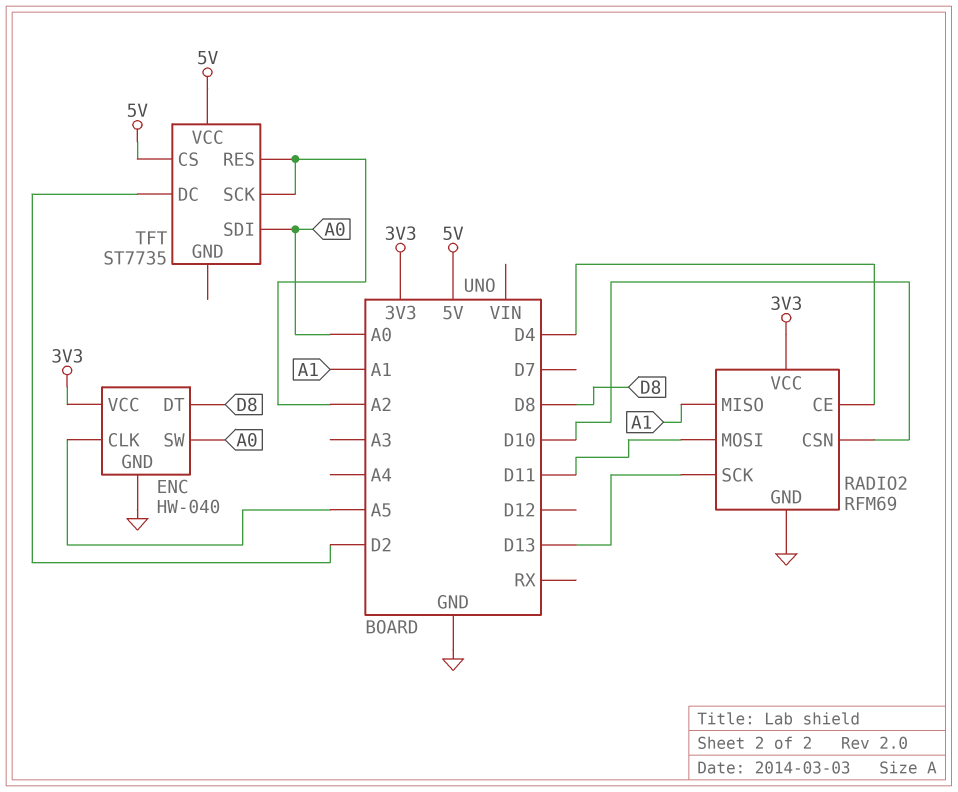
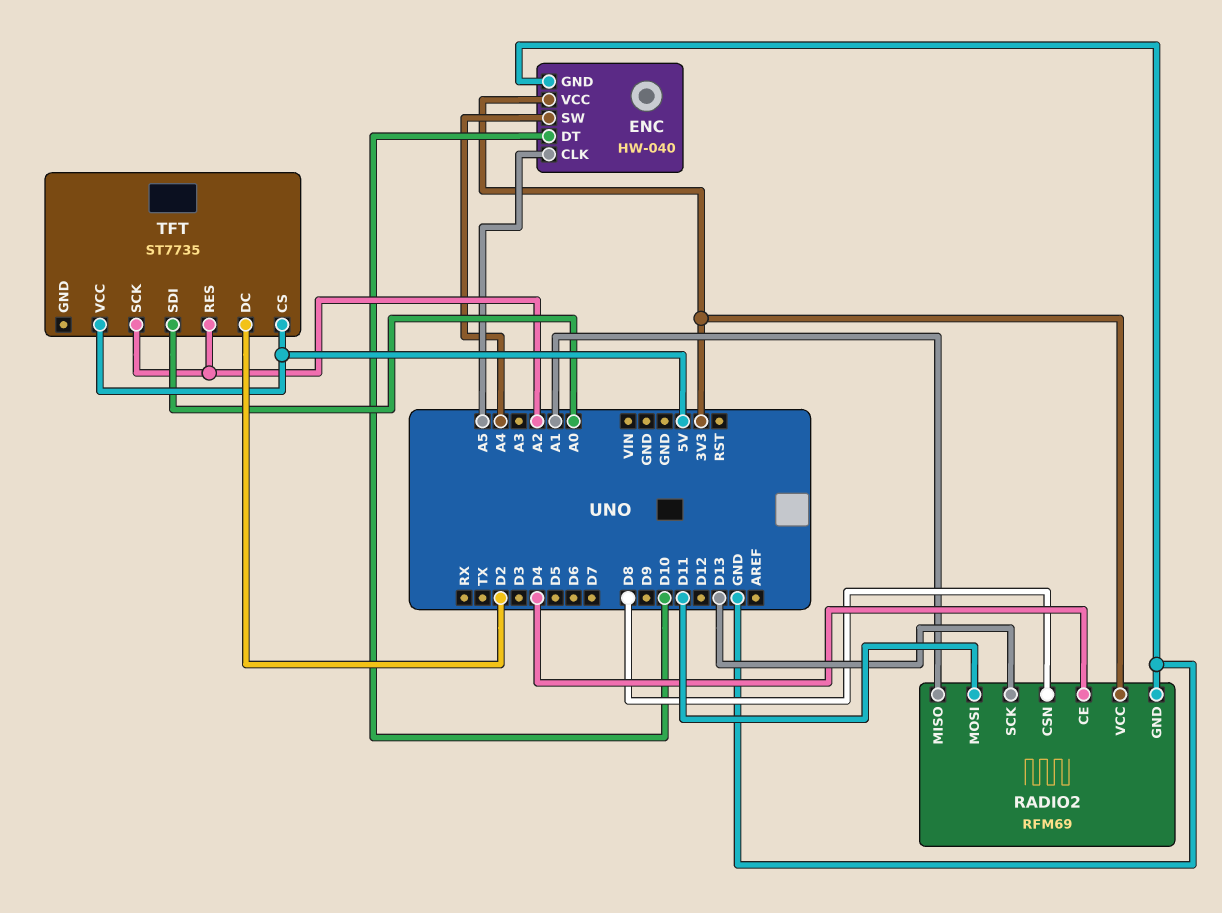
ENC pin DT: D8 -> D10
ENC pin SW: A0 -> A4
RADIO2 pin CSN: D10 -> D8

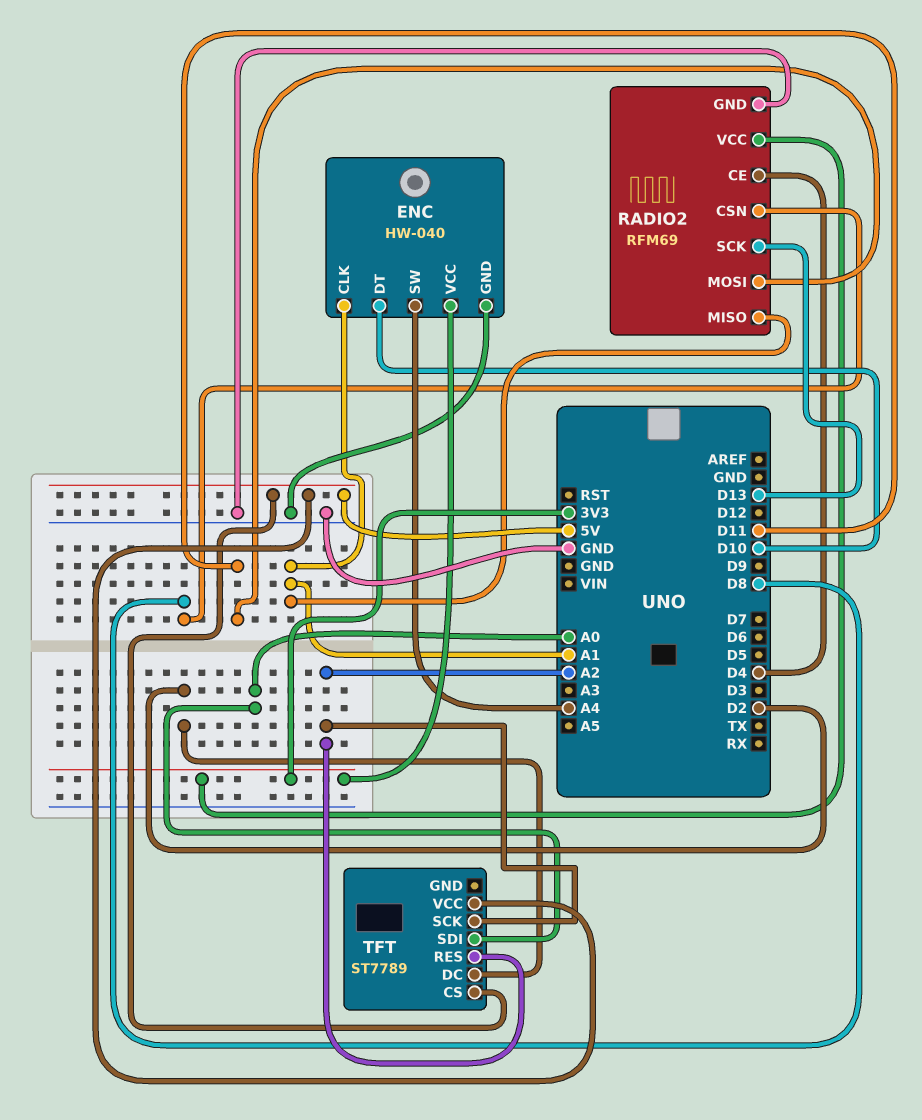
ENC pin CLK: A5 -> A1
TFT: ST7735 -> ST7789

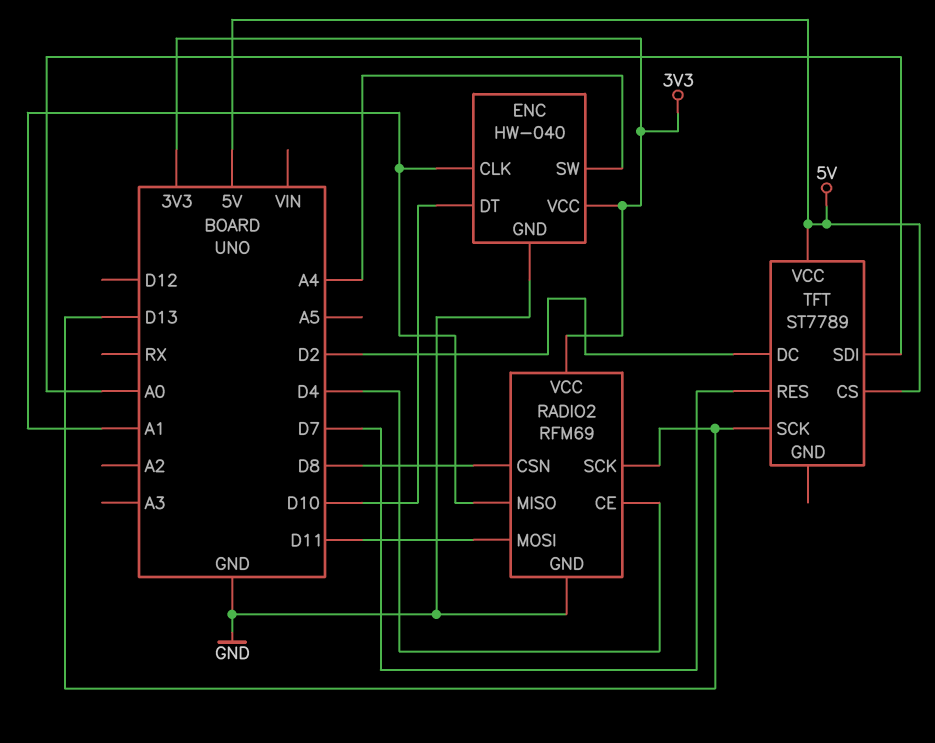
TFT pin RES: A2 -> D7
TFT pin SCK: A2 -> D13

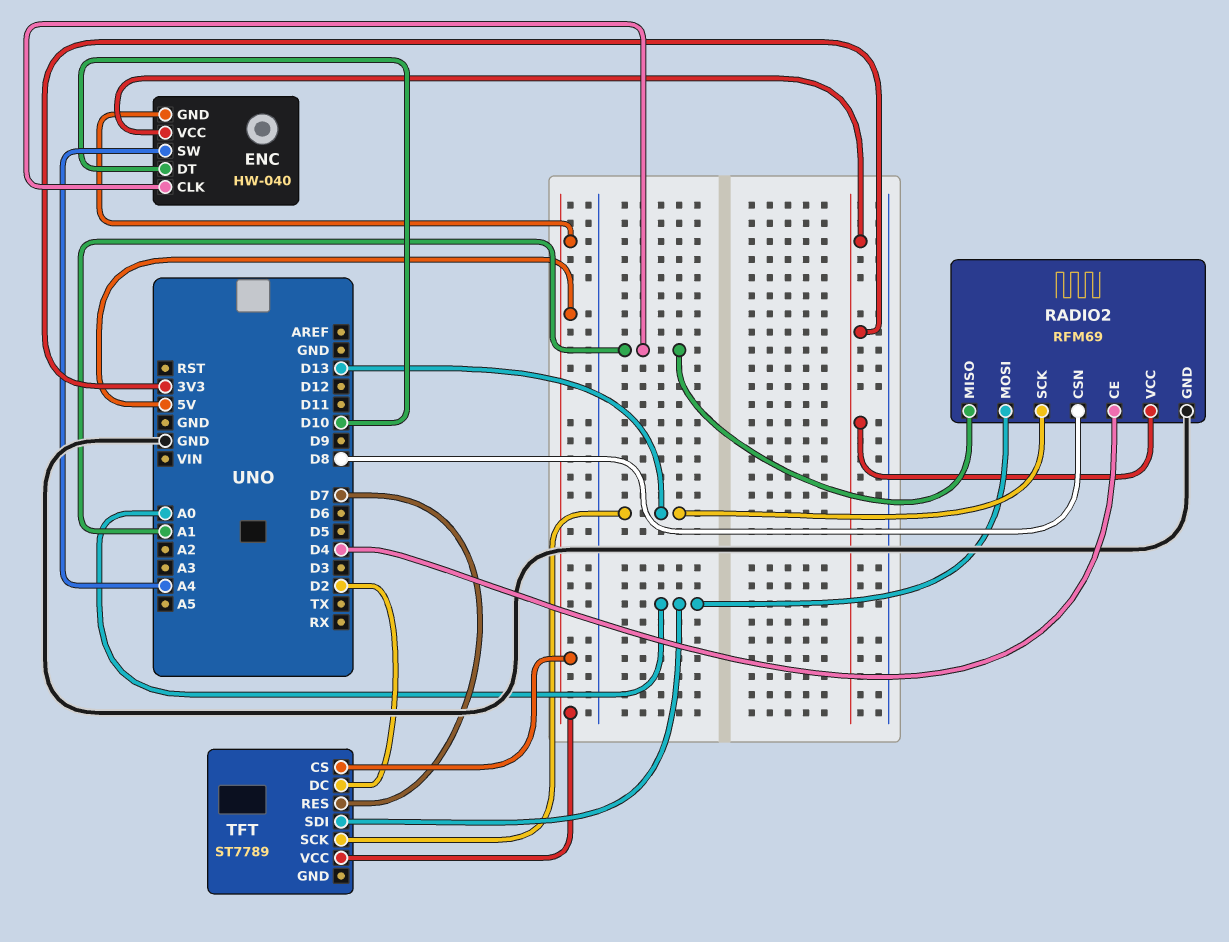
ENC pin GND: GND -> 5V
RADIO2 pin MOSI: D11 -> A0

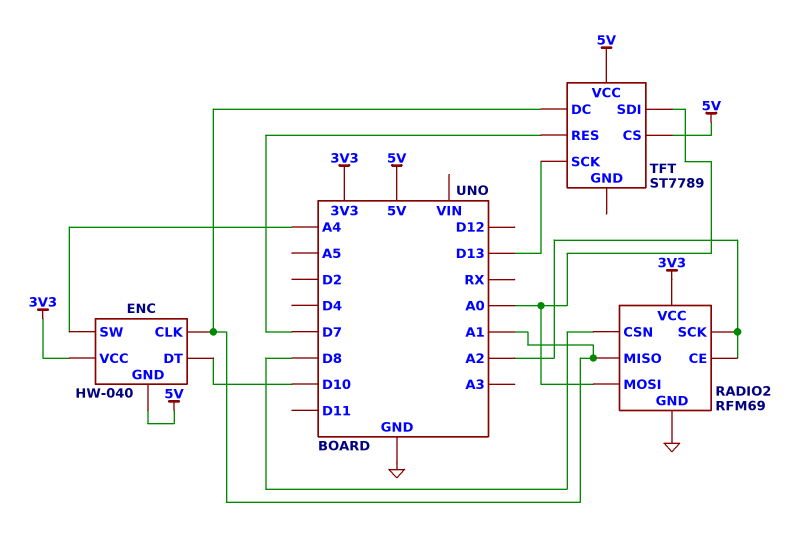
RADIO2 pin CE: D4 -> A2
RADIO2 pin SCK: D13 -> A2
TFT pin DC: D2 -> A1

